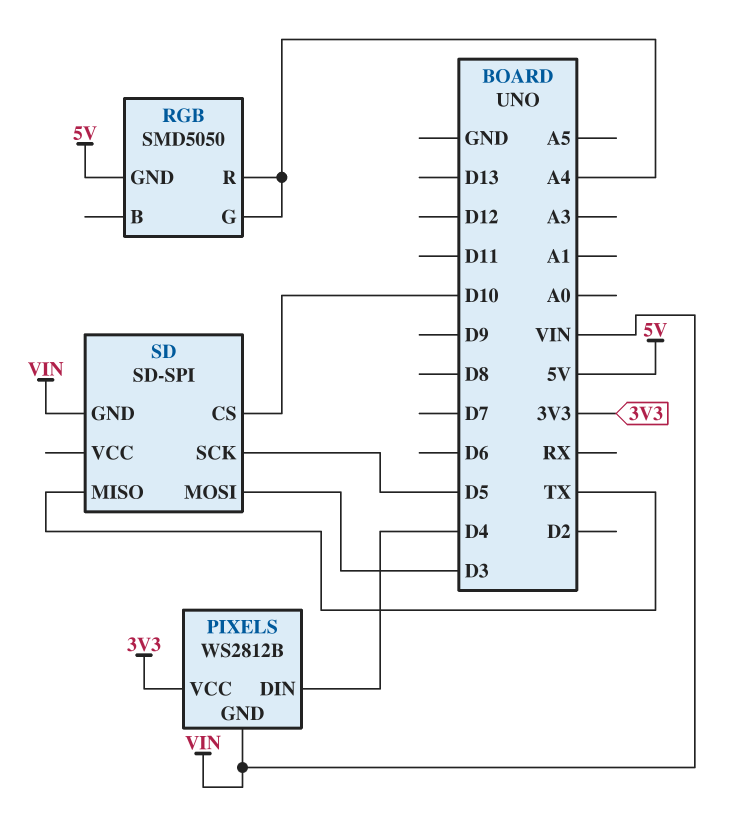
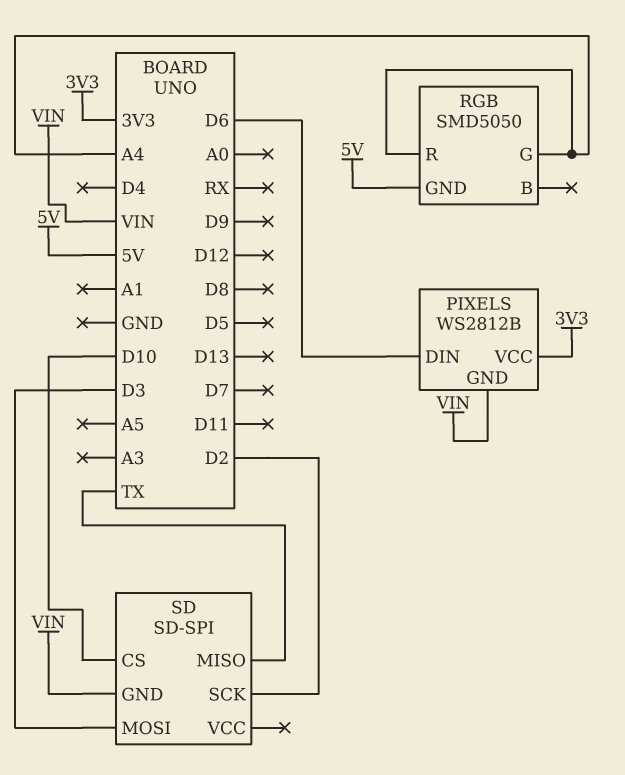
PIXELS pin DIN: D4 -> D6
SD pin SCK: D5 -> D2

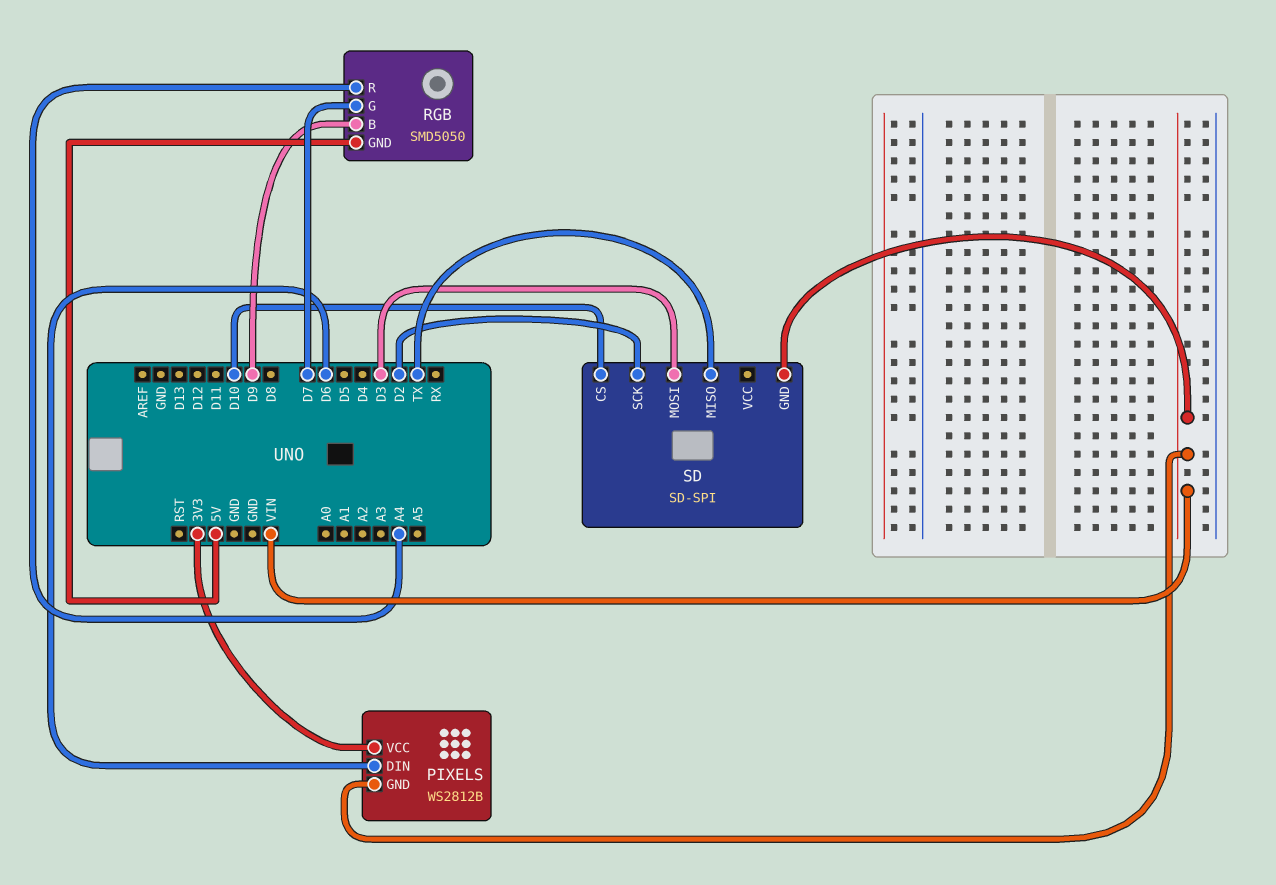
RGB pin B: none -> D9
RGB pin G: A4 -> D7

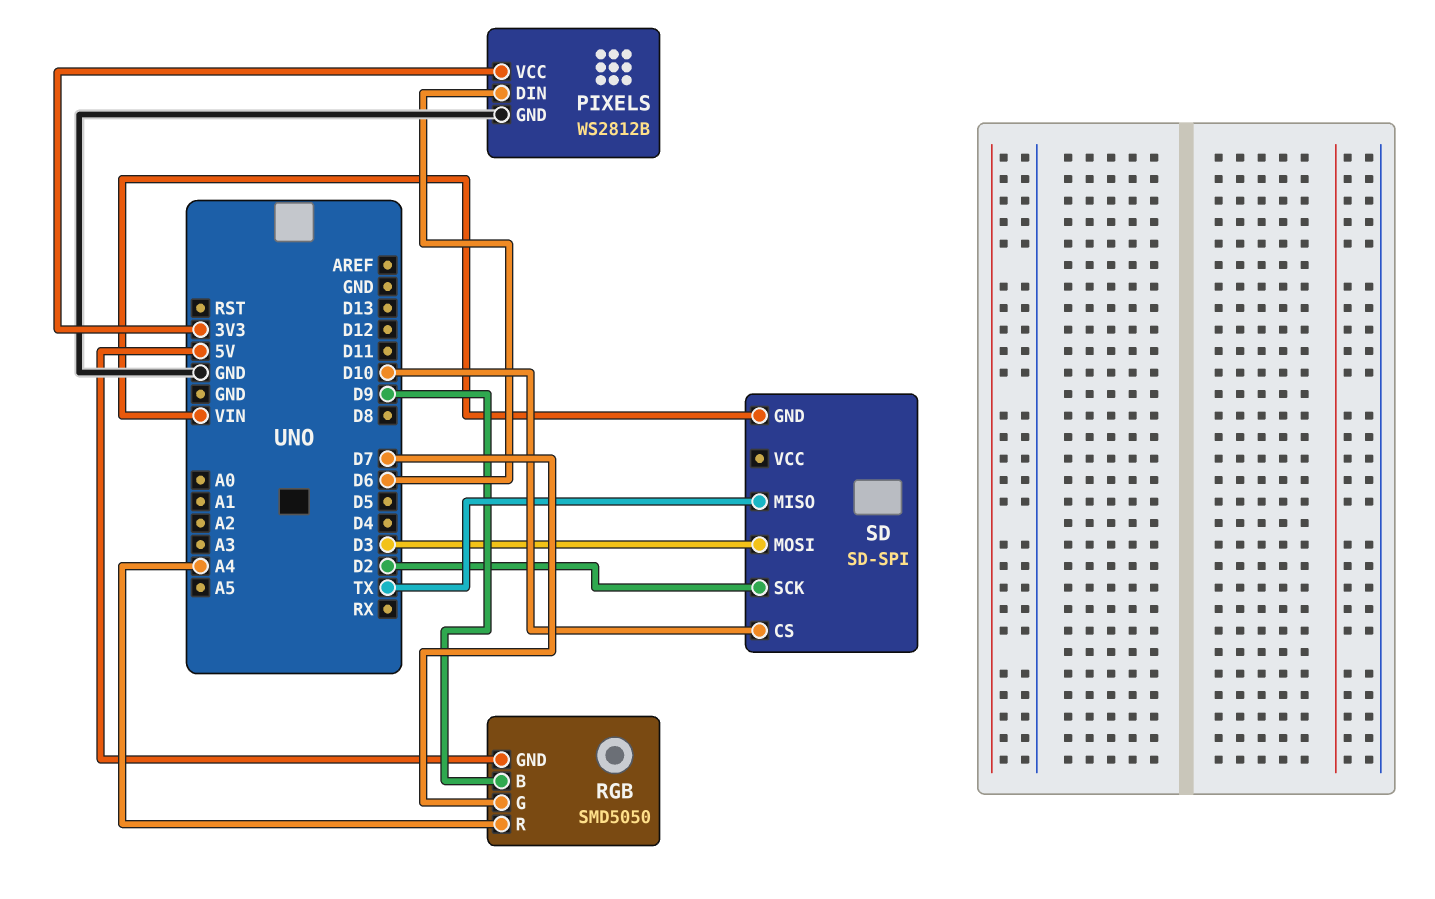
PIXELS pin GND: VIN -> GND

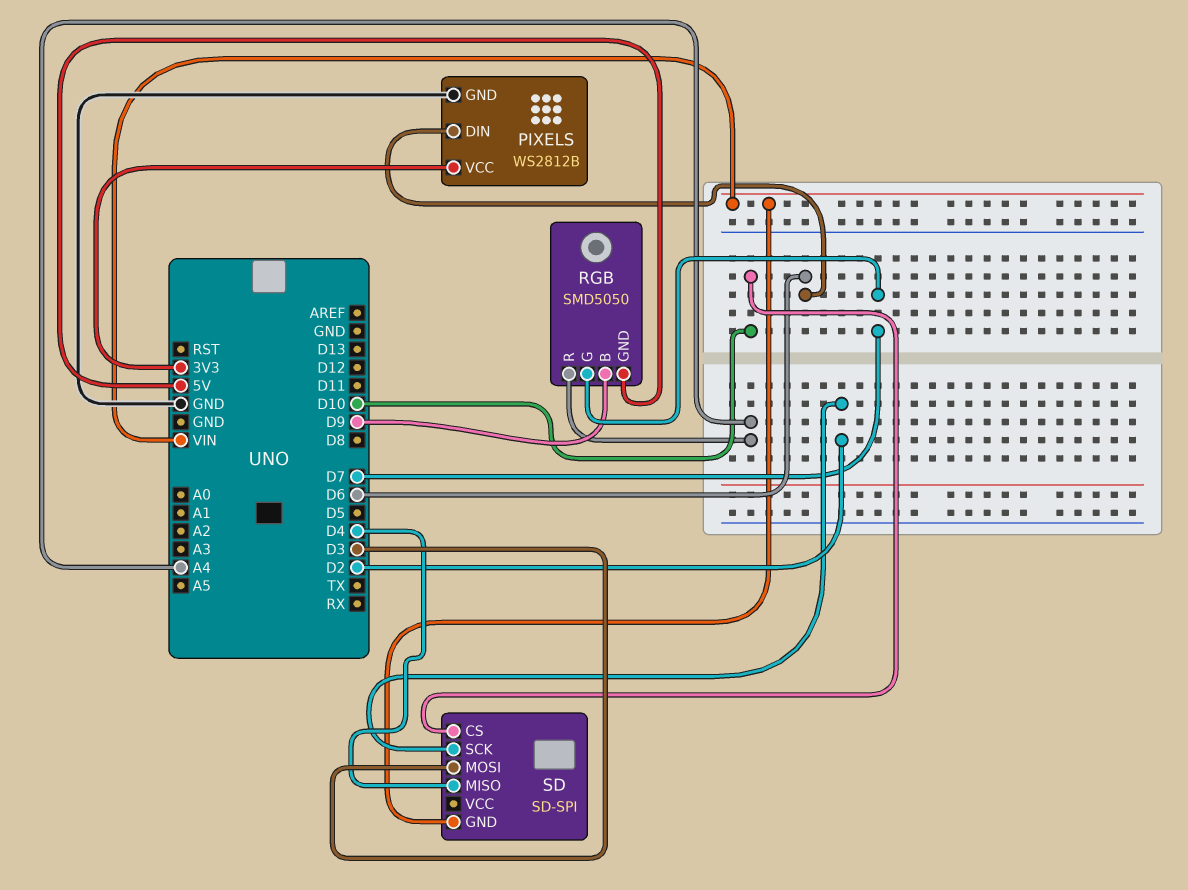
SD pin MISO: TX -> D4

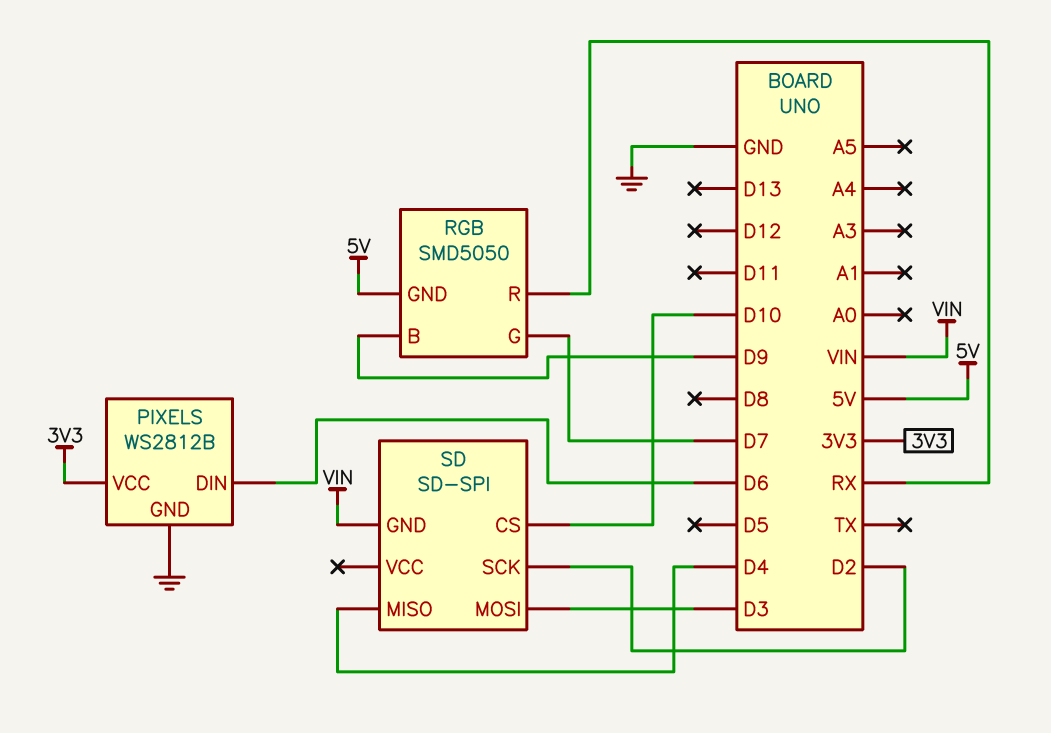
RGB pin R: A4 -> RX

